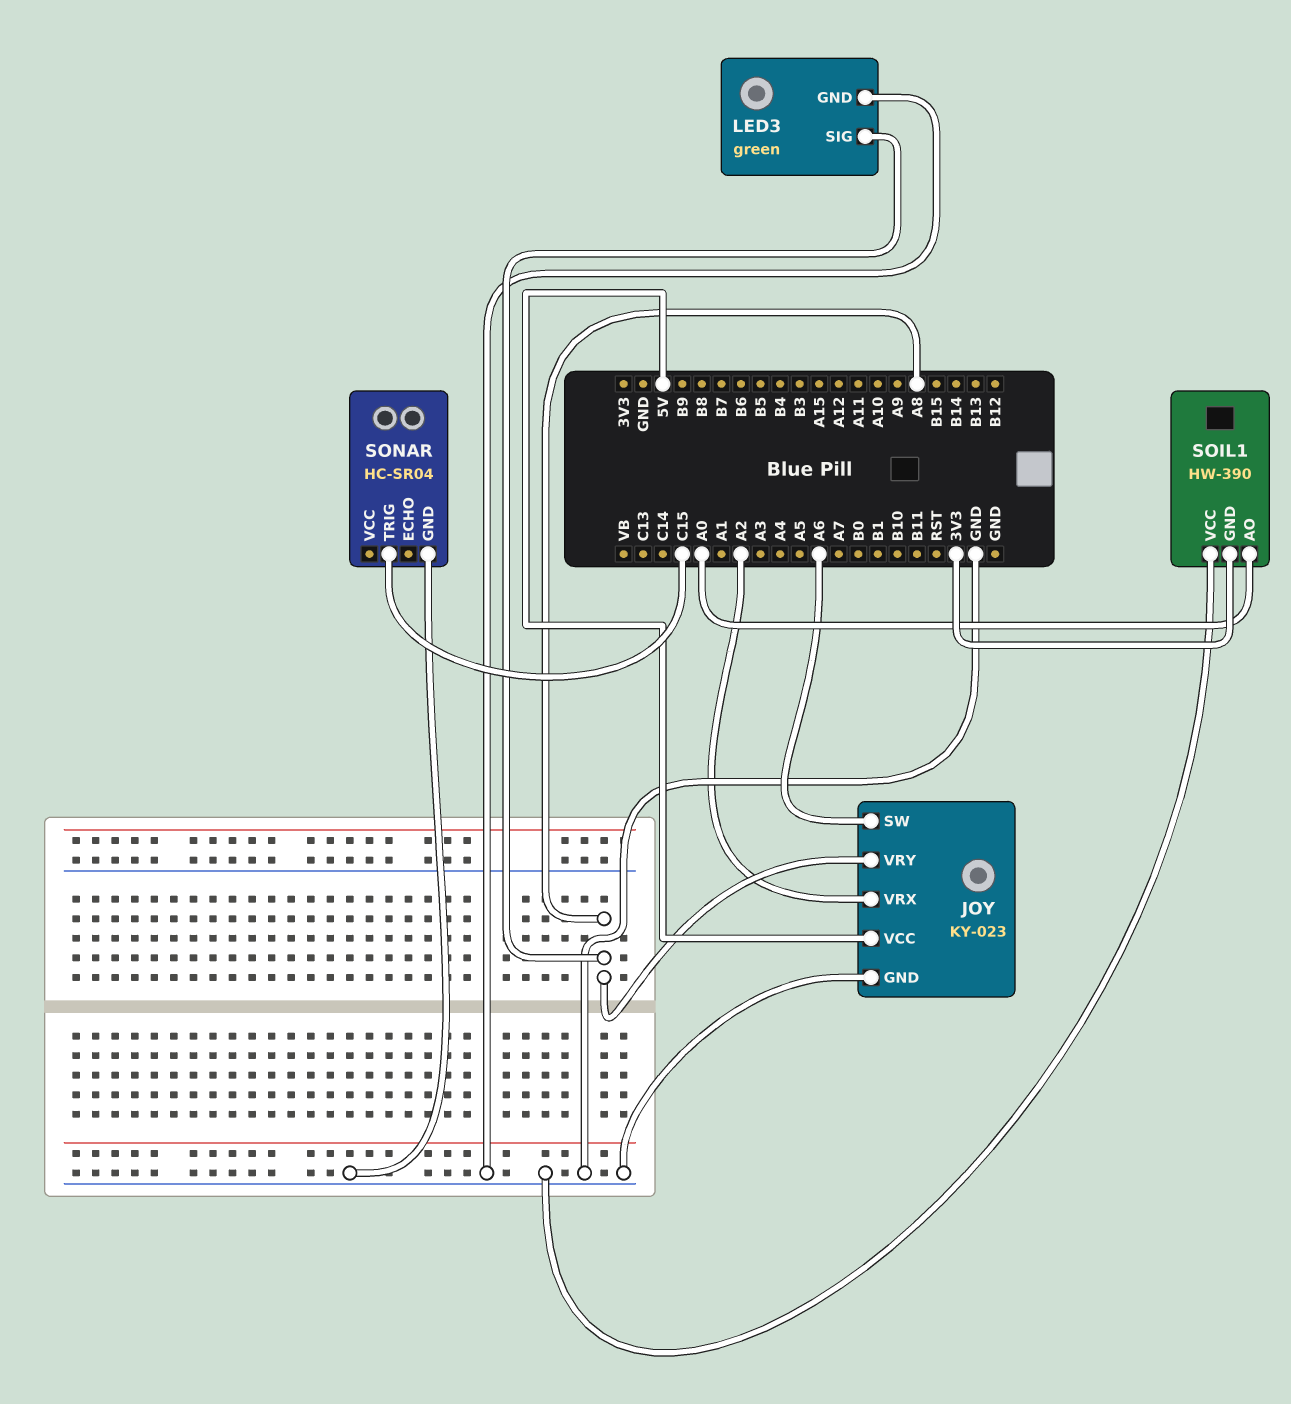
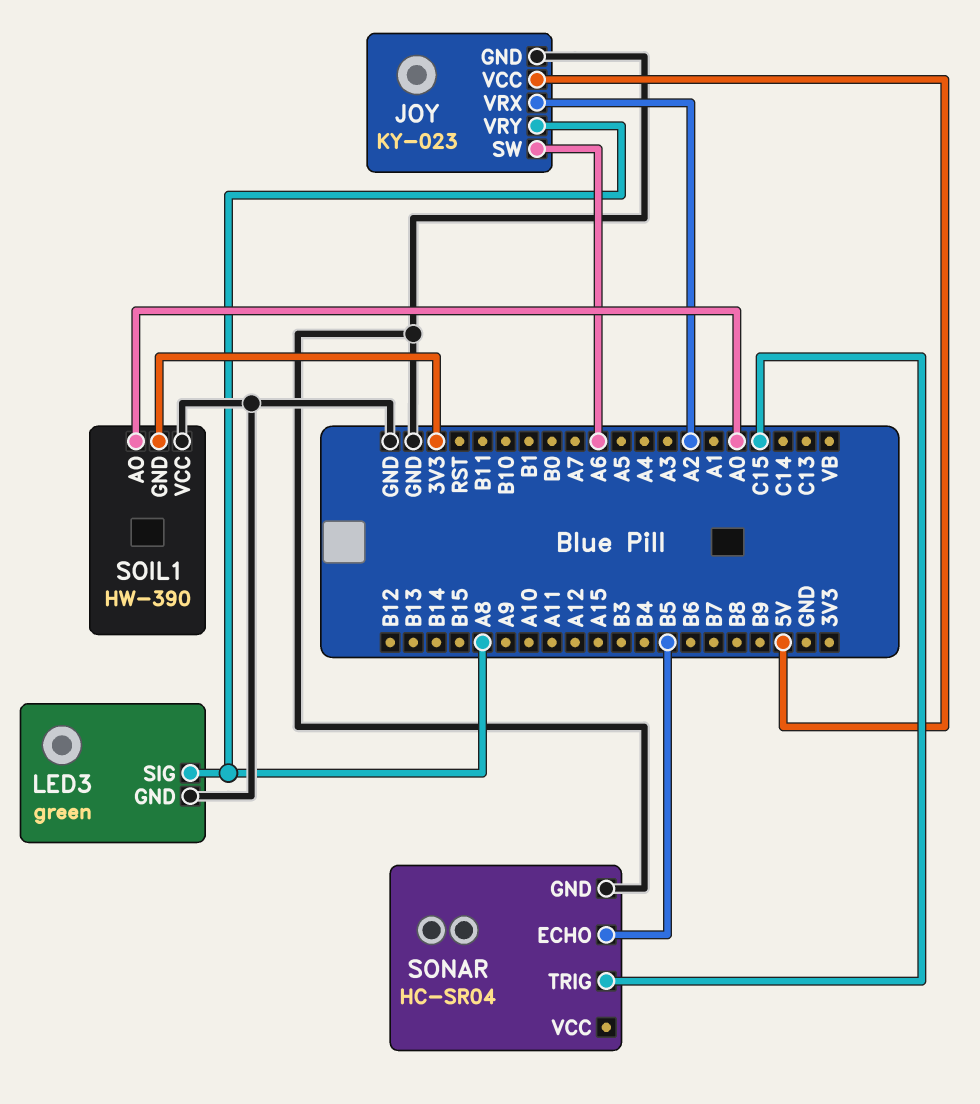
SONAR pin ECHO: none -> B5

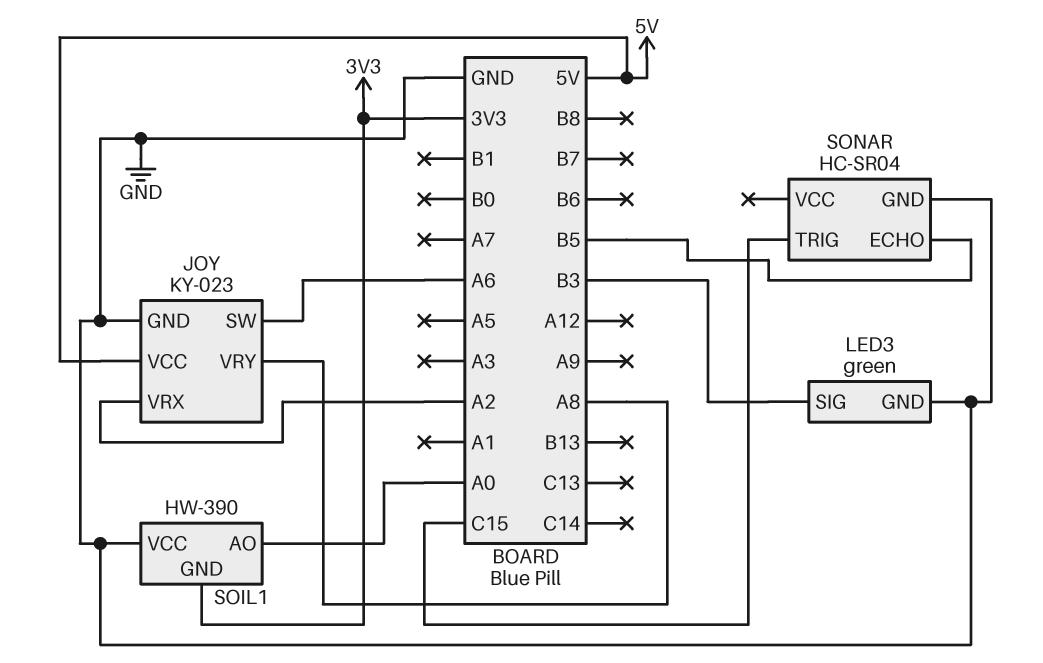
LED3 pin SIG: A8 -> B3

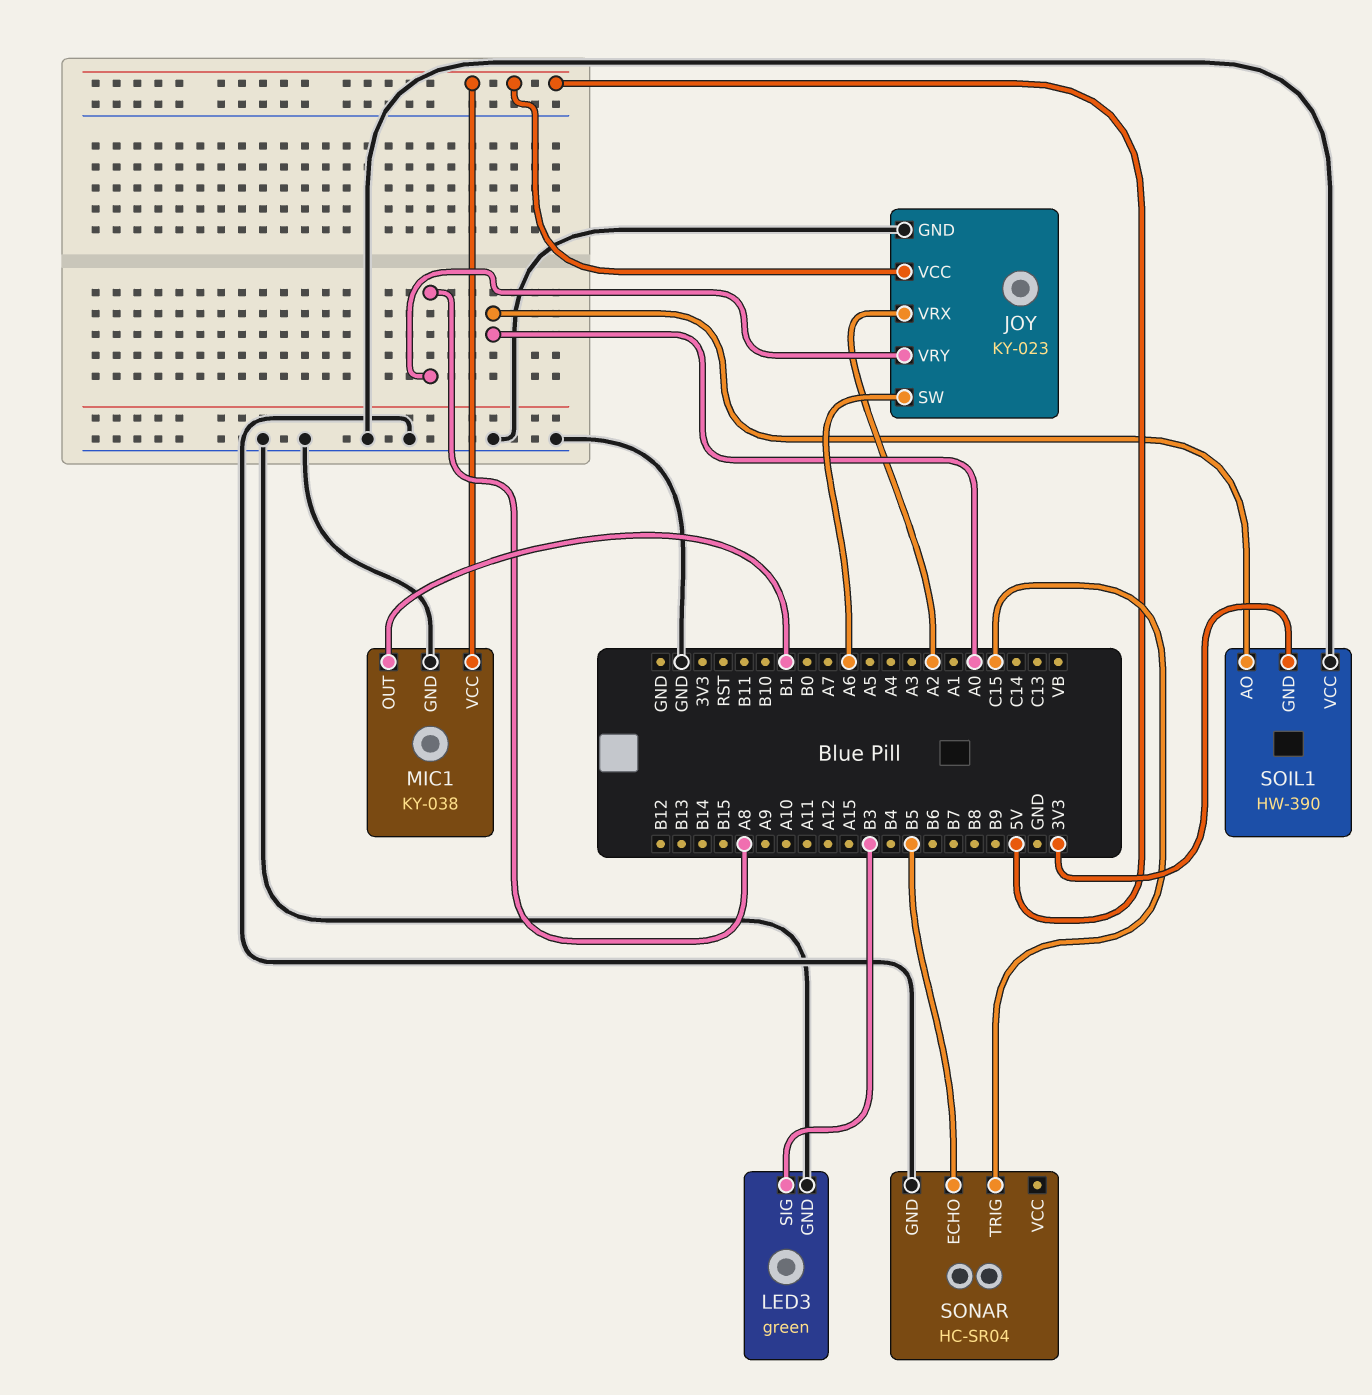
MIC1: none -> KY-038
MIC1 pin GND: none -> GND
MIC1 pin OUT: none -> B1
MIC1 pin VCC: none -> 5V

